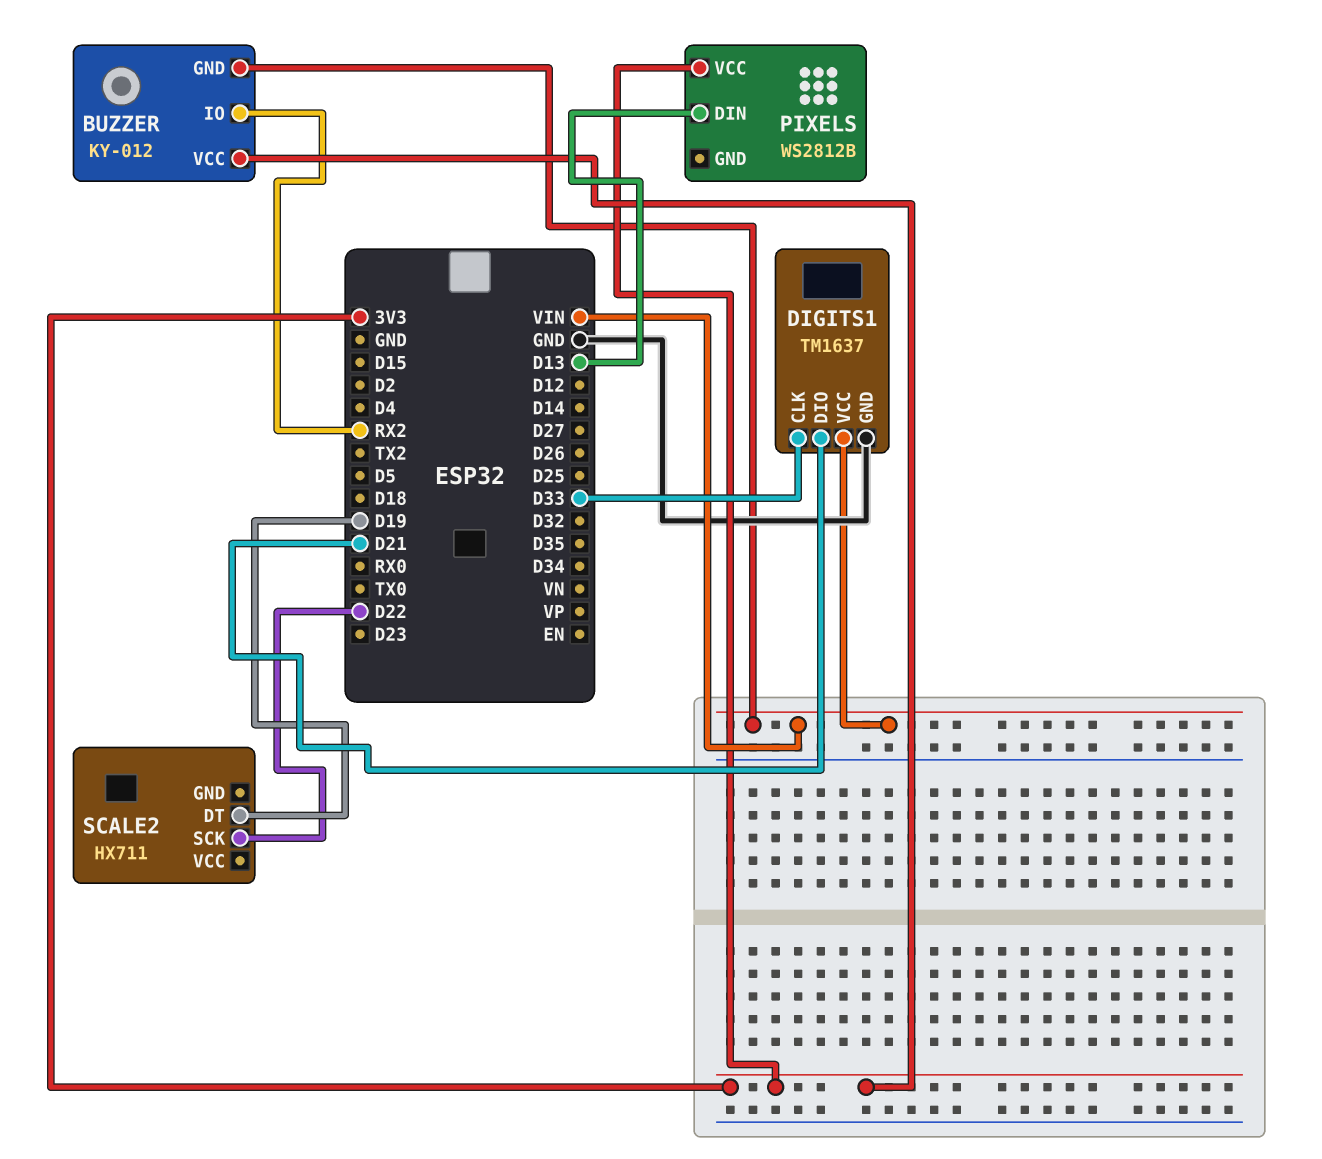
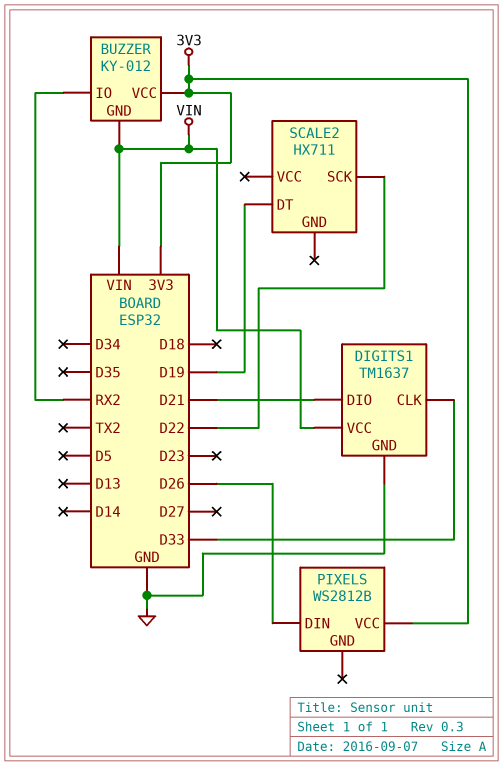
PIXELS pin DIN: D13 -> D26

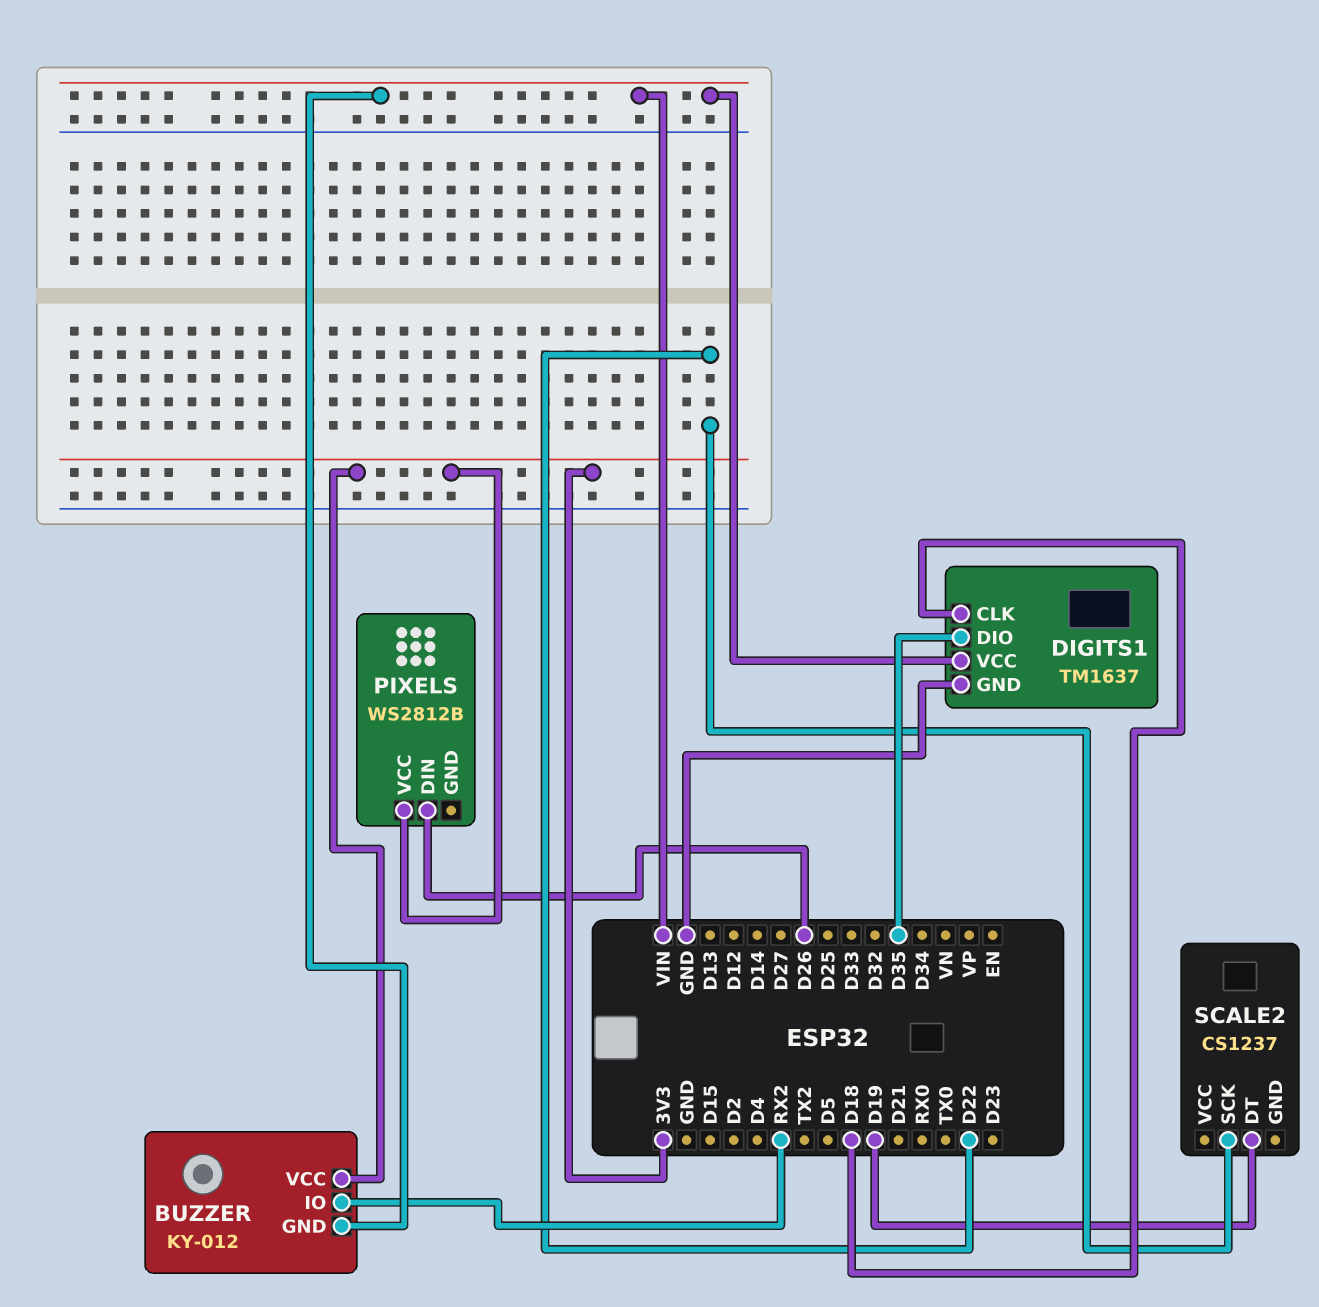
DIGITS1 pin CLK: D33 -> D18
DIGITS1 pin DIO: D21 -> D35
SCALE2: HX711 -> CS1237

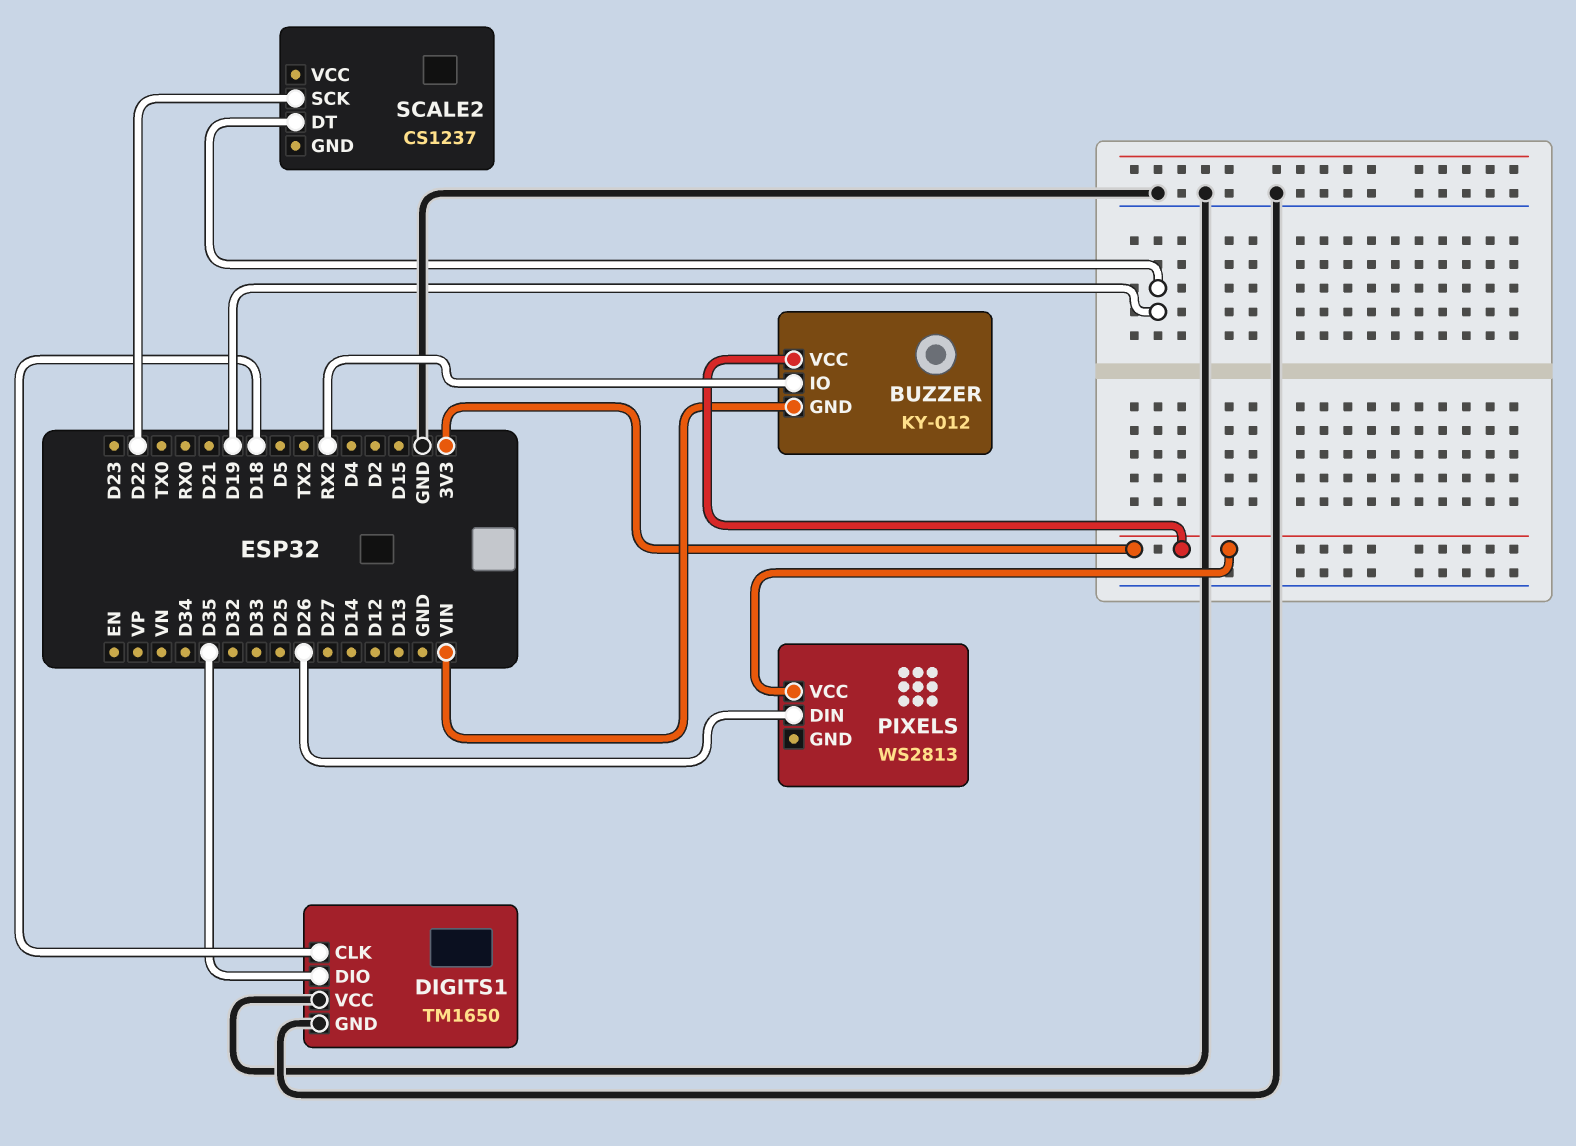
DIGITS1: TM1637 -> TM1650
DIGITS1 pin VCC: VIN -> GND
PIXELS: WS2812B -> WS2813

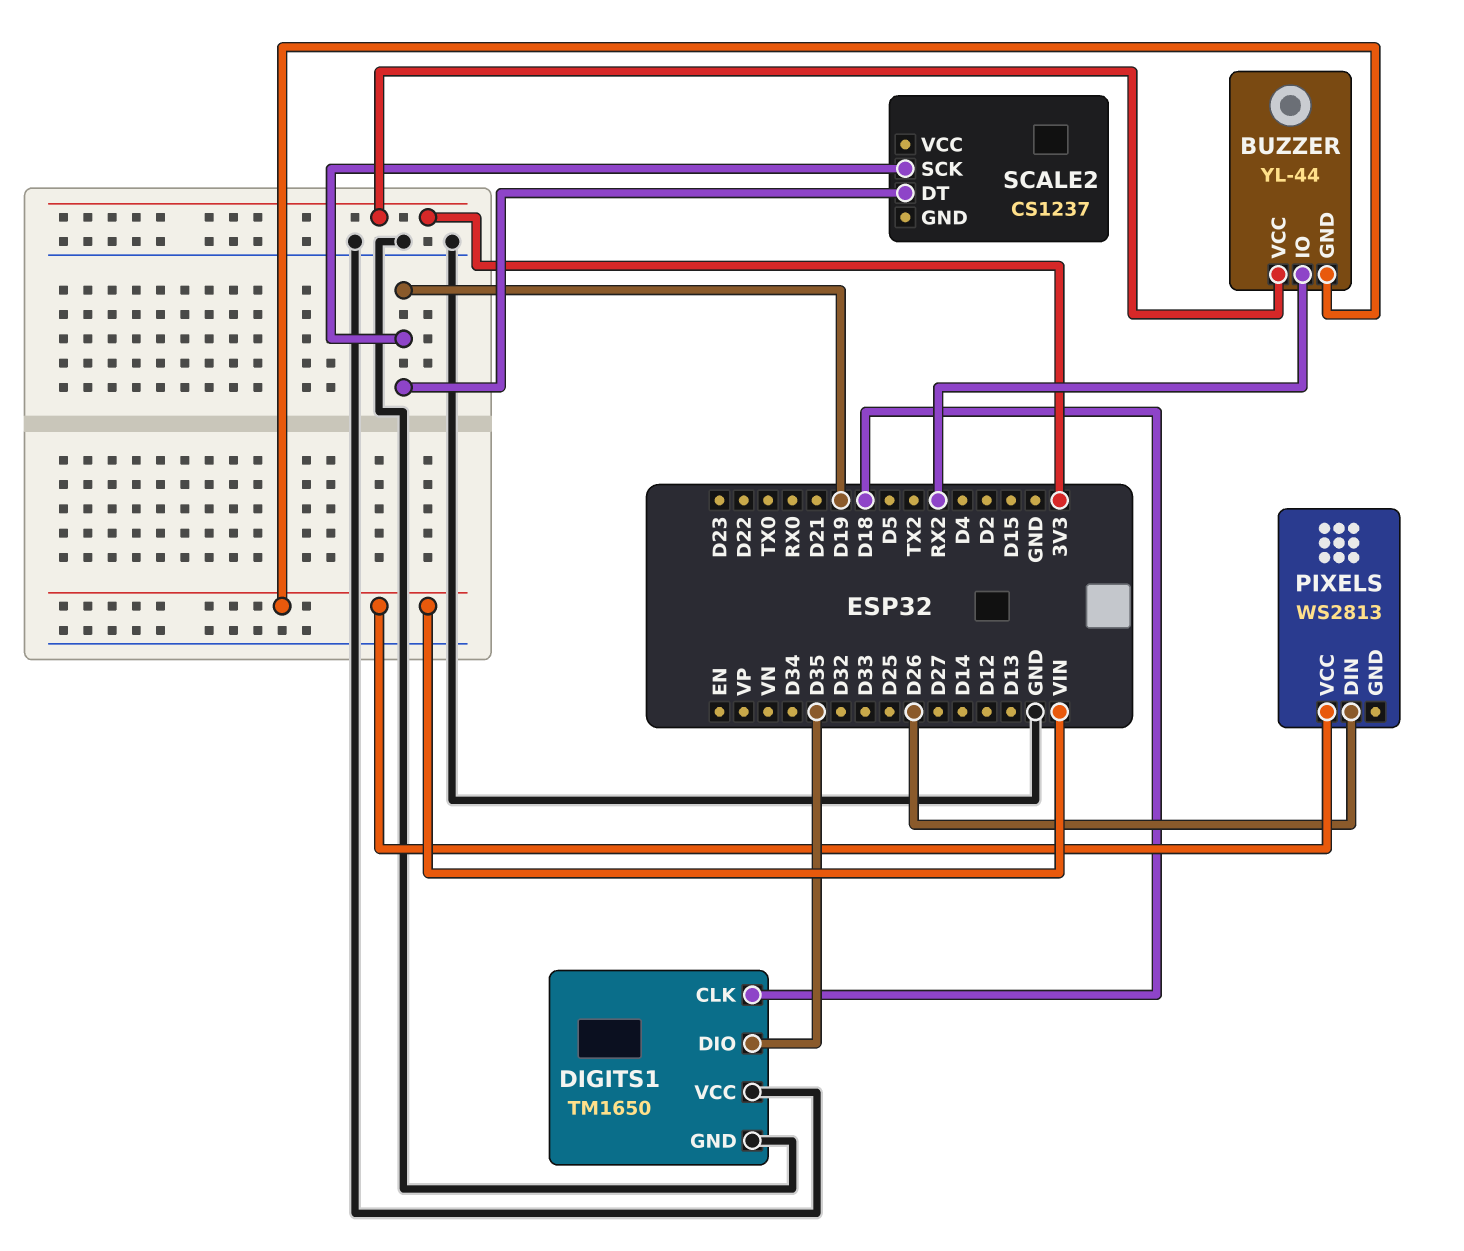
BUZZER: KY-012 -> YL-44
PIXELS pin VCC: 3V3 -> VIN
SCALE2 pin SCK: D22 -> D19

